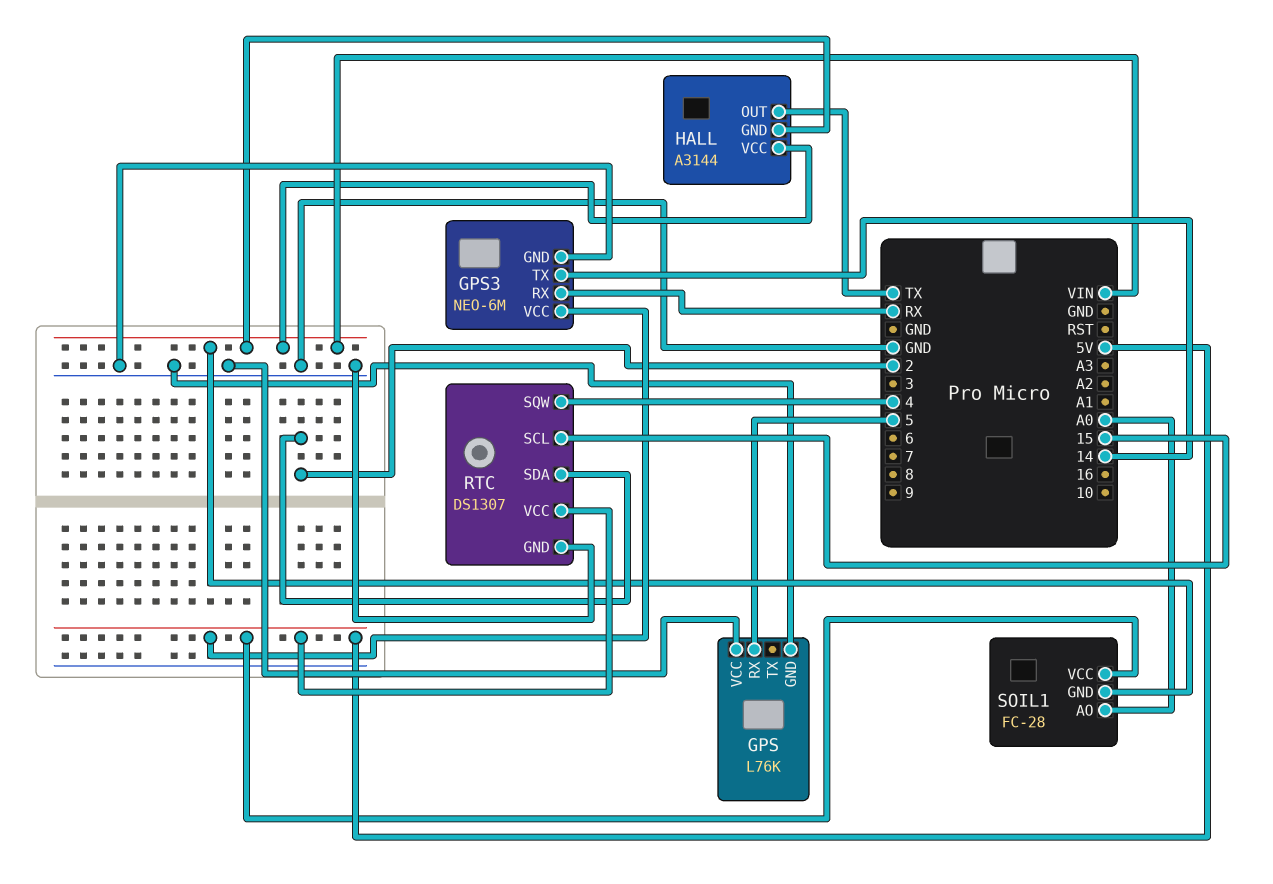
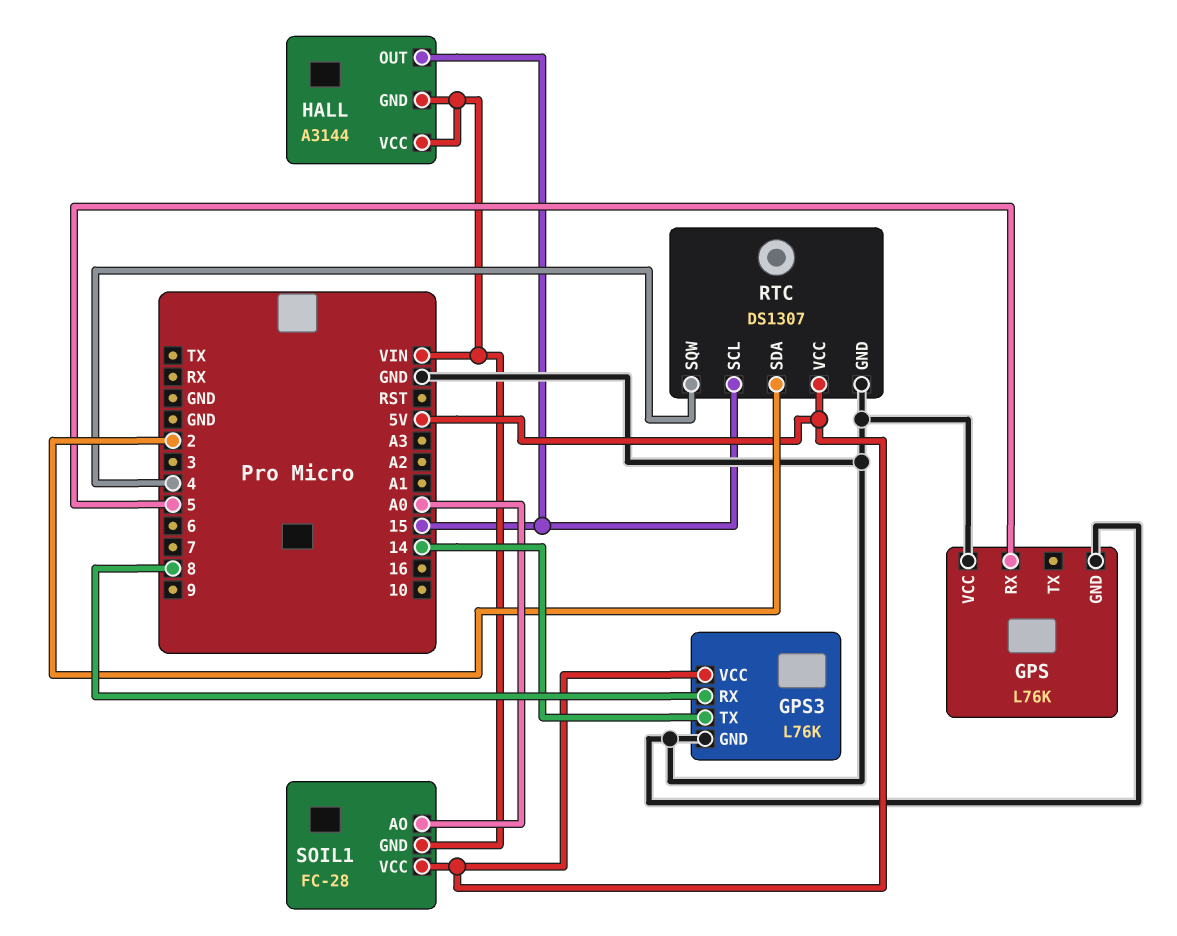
GPS3: NEO-6M -> L76K
GPS3 pin RX: RX -> 8
HALL pin OUT: TX -> 15

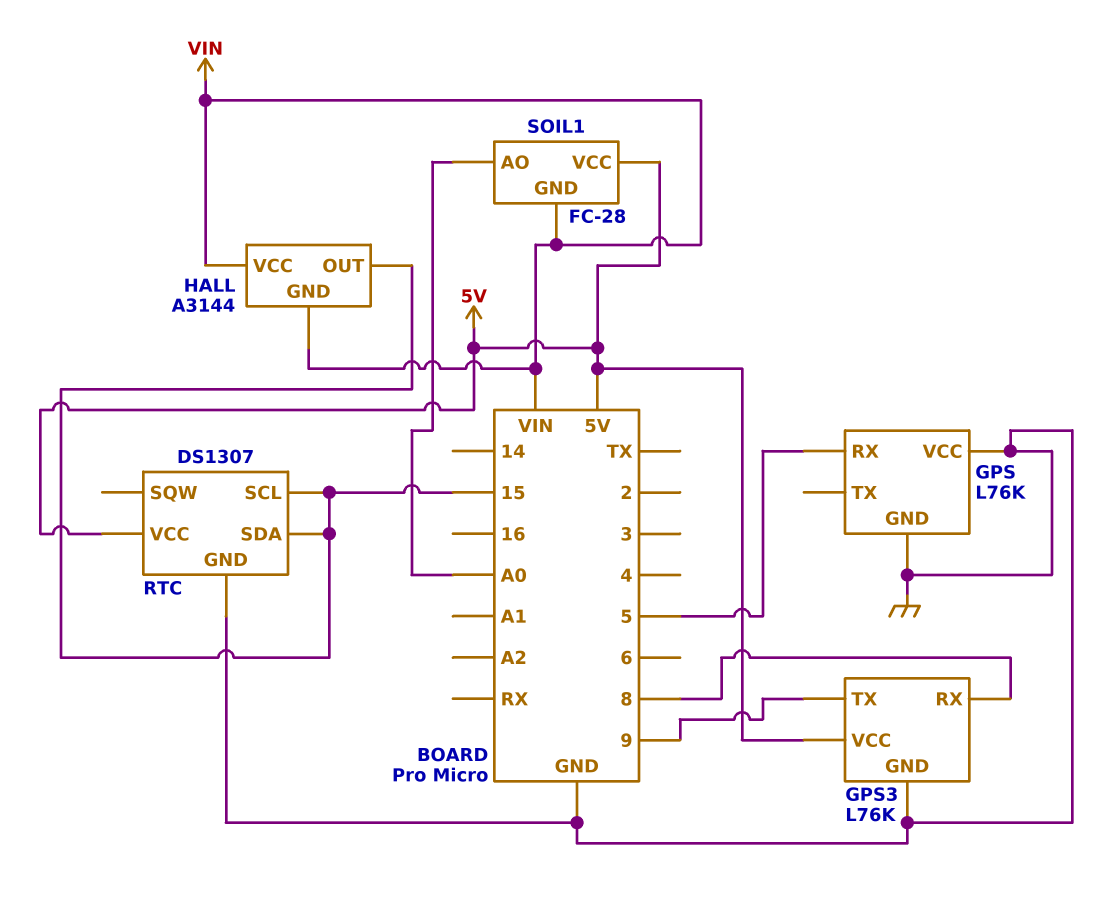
GPS3 pin TX: 14 -> 9
RTC pin SDA: 2 -> 15
RTC pin SQW: 4 -> none

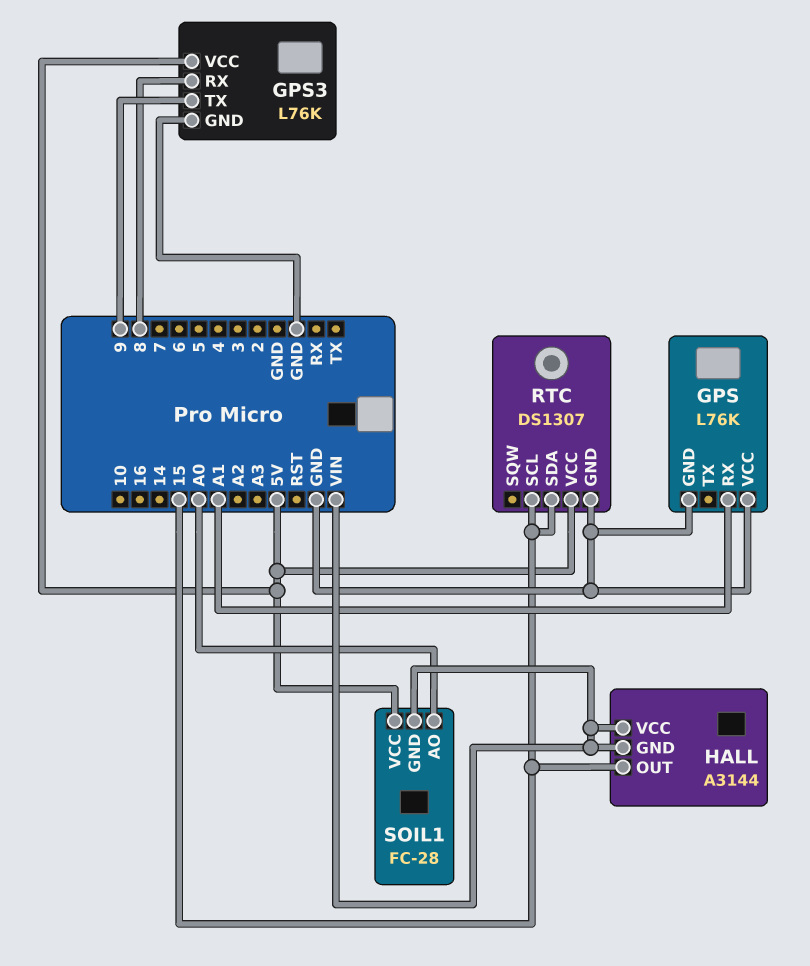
GPS pin RX: 5 -> A1

